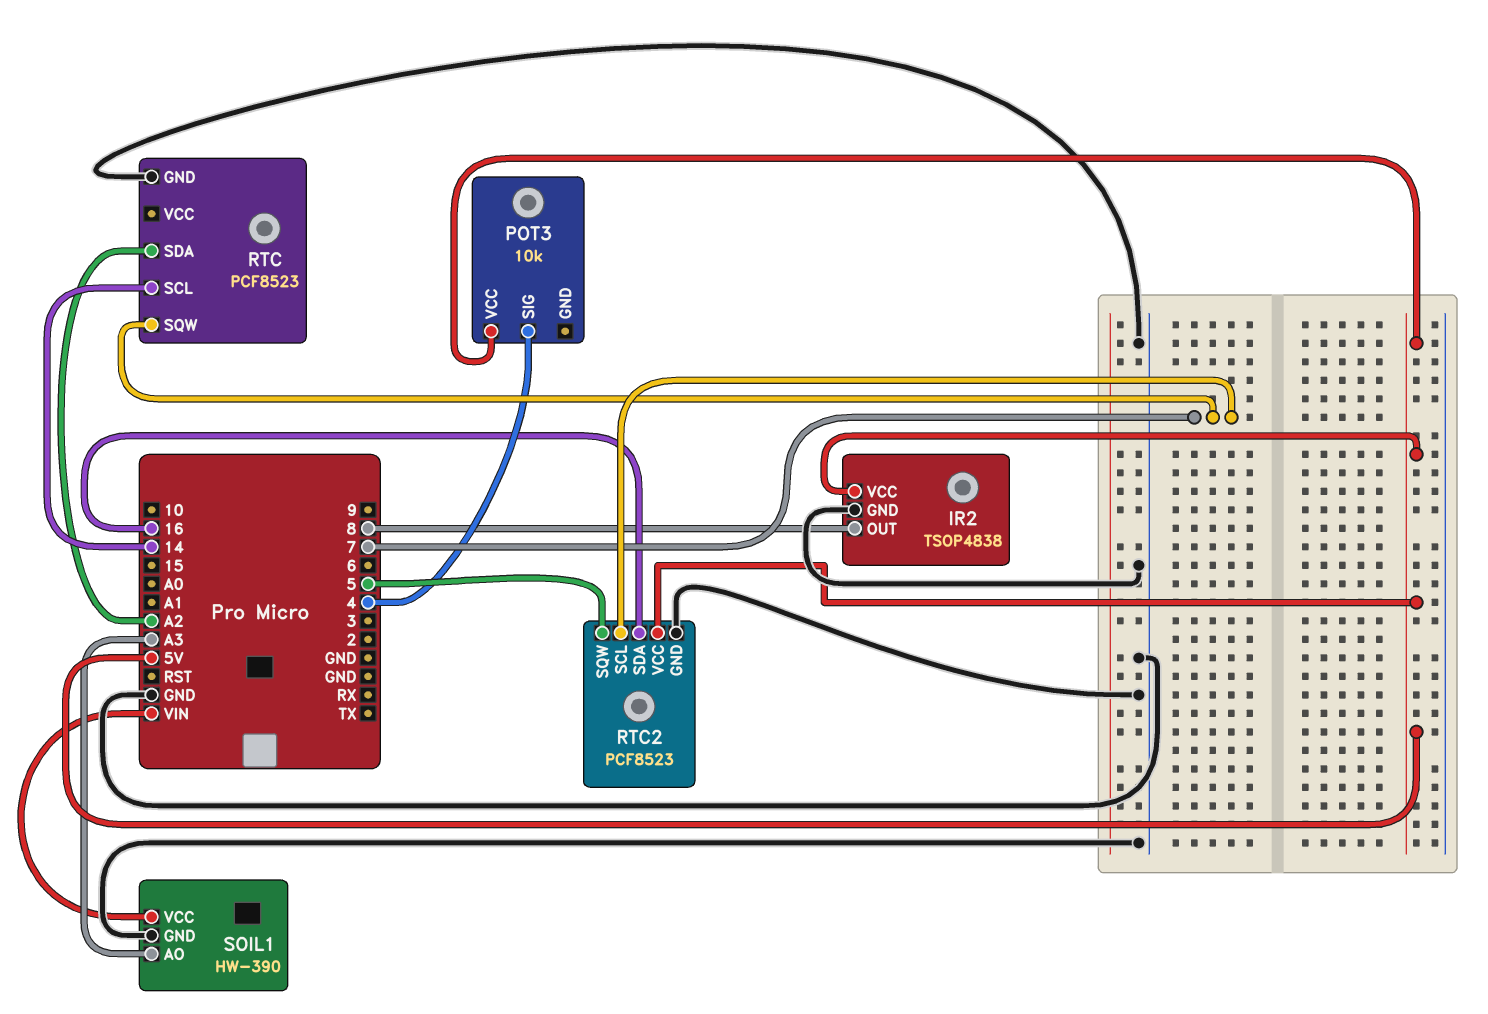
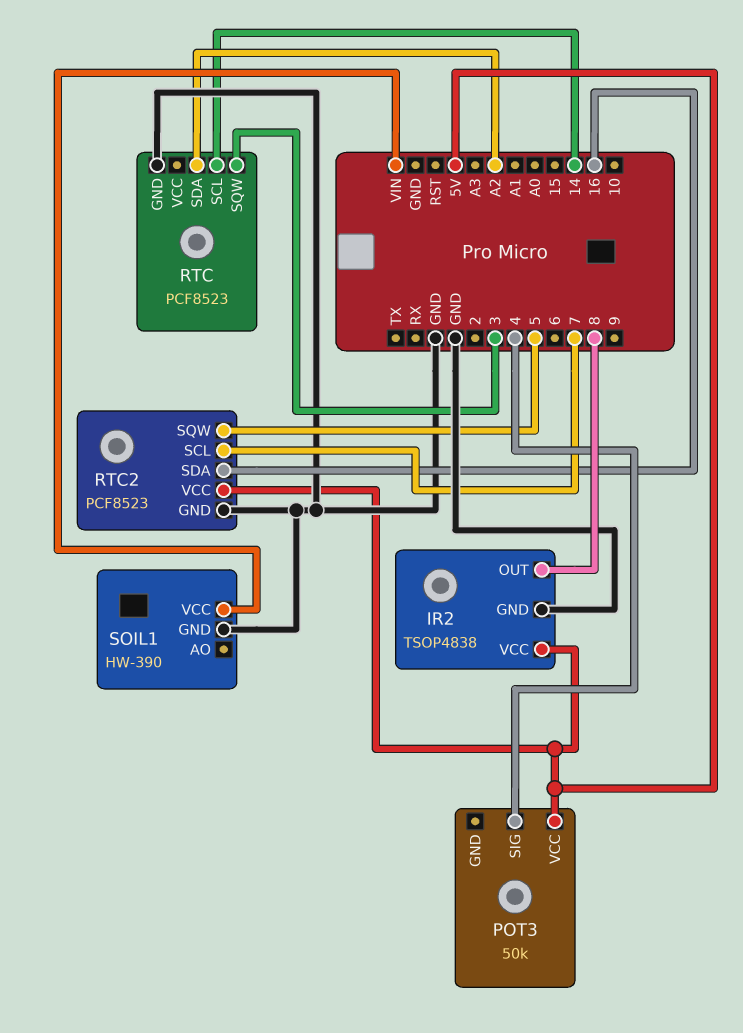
POT3: 10k -> 50k
RTC pin SQW: 7 -> 3
SOIL1 pin AO: A3 -> none

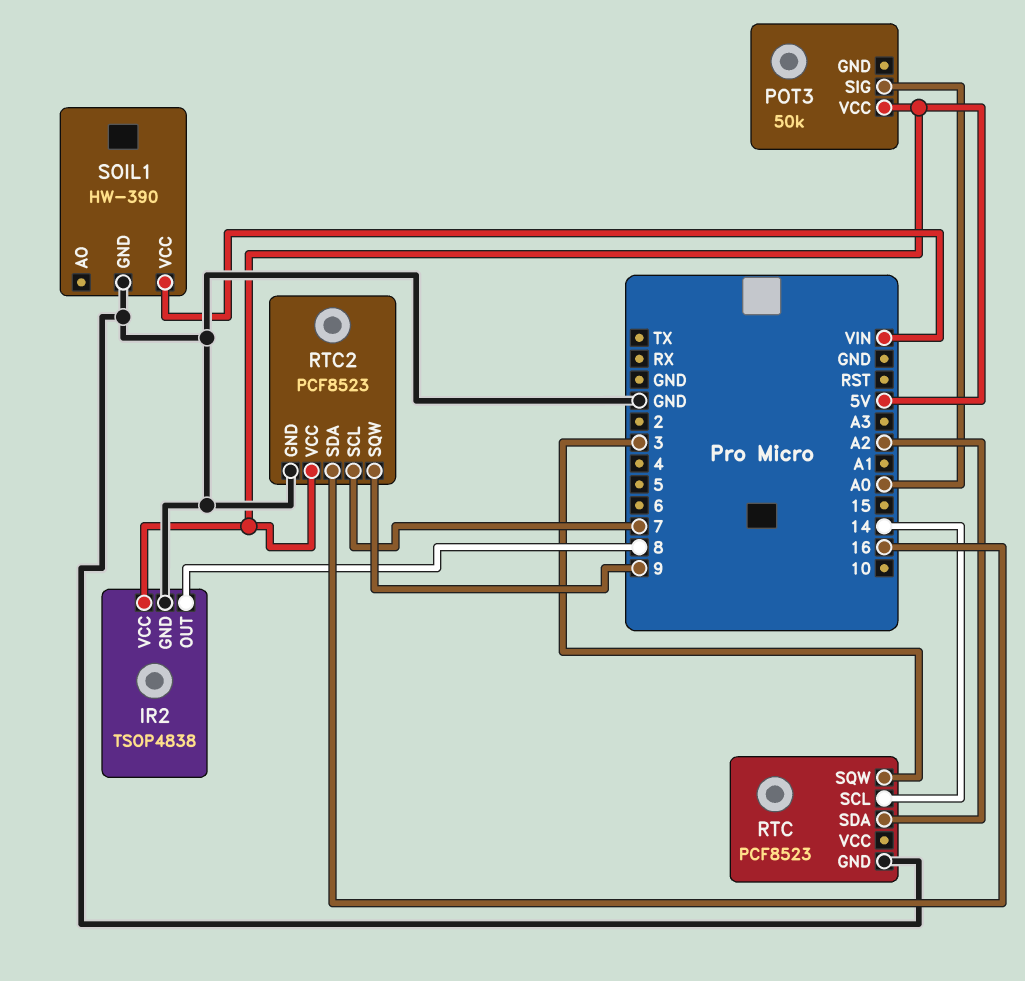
POT3 pin SIG: 4 -> A0
RTC2 pin SQW: 5 -> 9

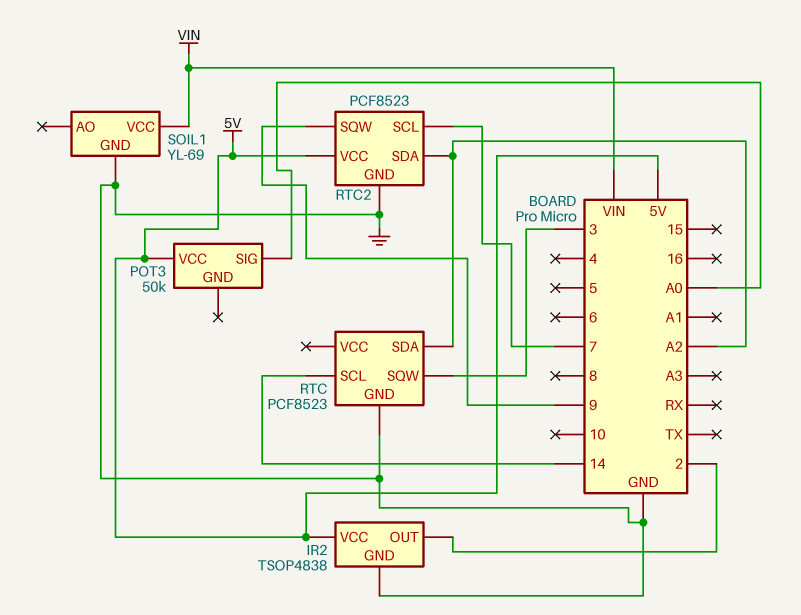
IR2 pin OUT: 8 -> 2
RTC2 pin SDA: 16 -> A2
SOIL1: HW-390 -> YL-69

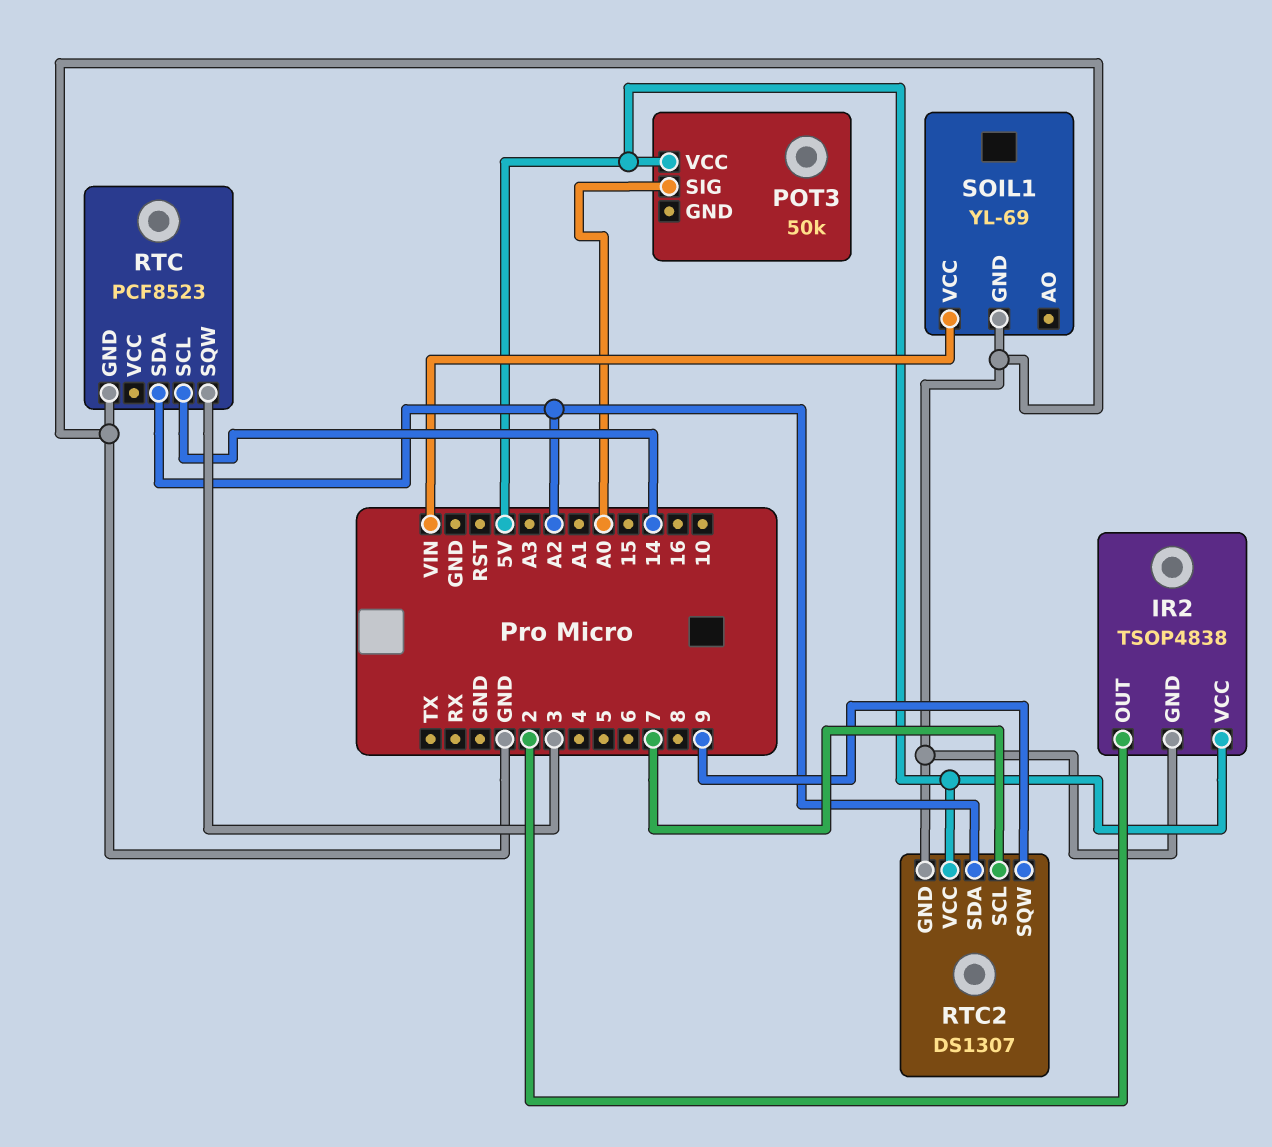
RTC2: PCF8523 -> DS1307

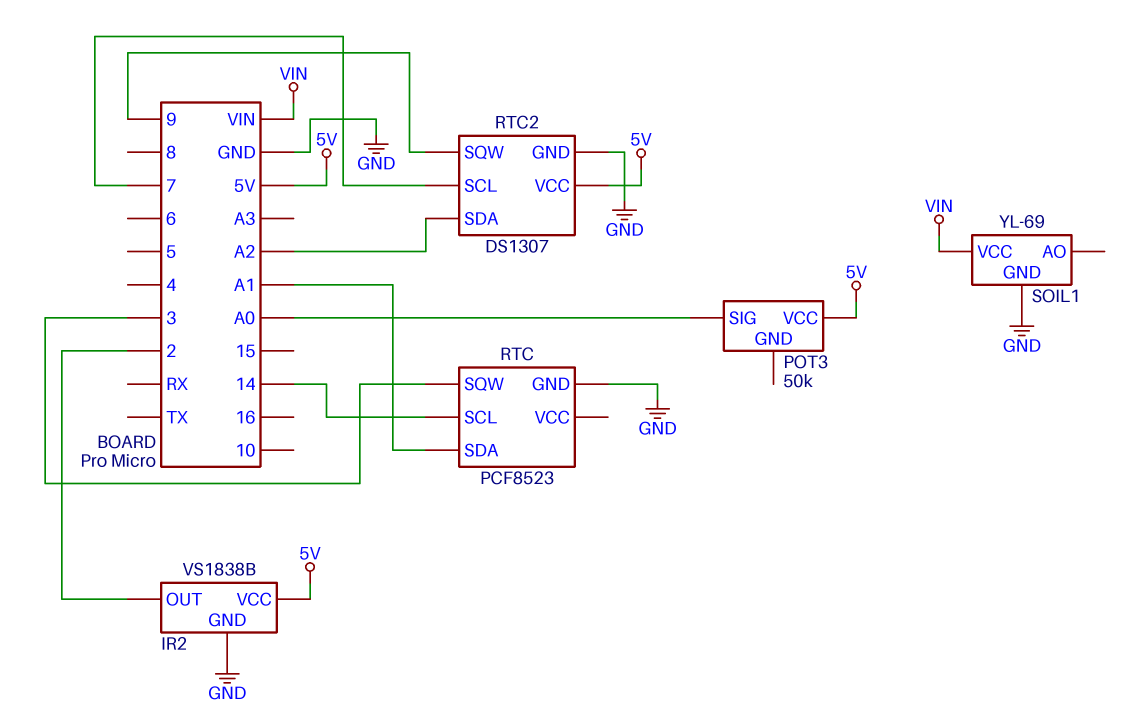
IR2: TSOP4838 -> VS1838B
RTC pin SDA: A2 -> A1

